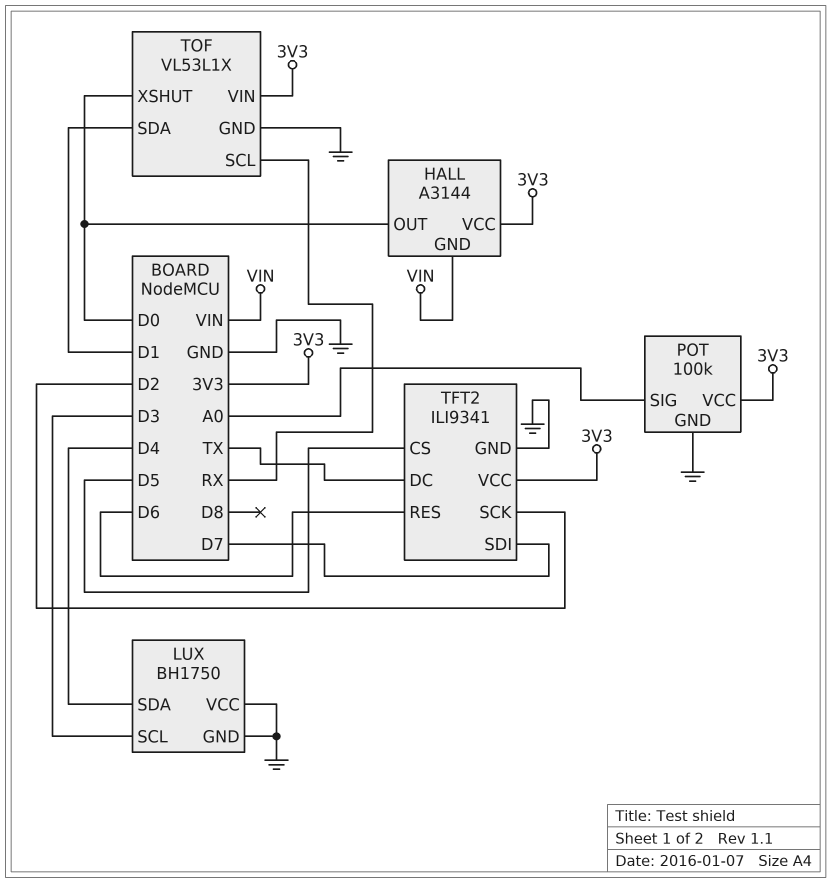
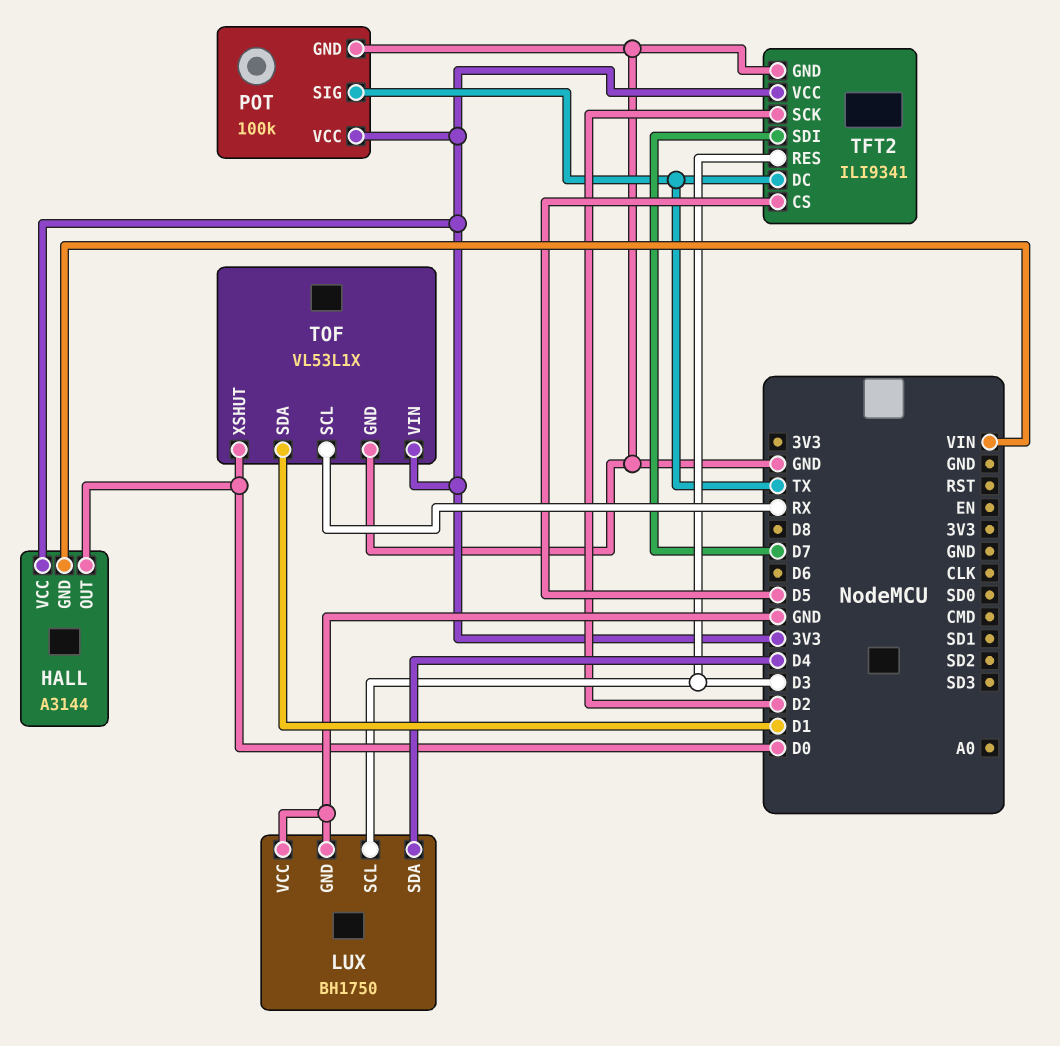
POT pin SIG: A0 -> TX
TFT2 pin RES: D6 -> D3

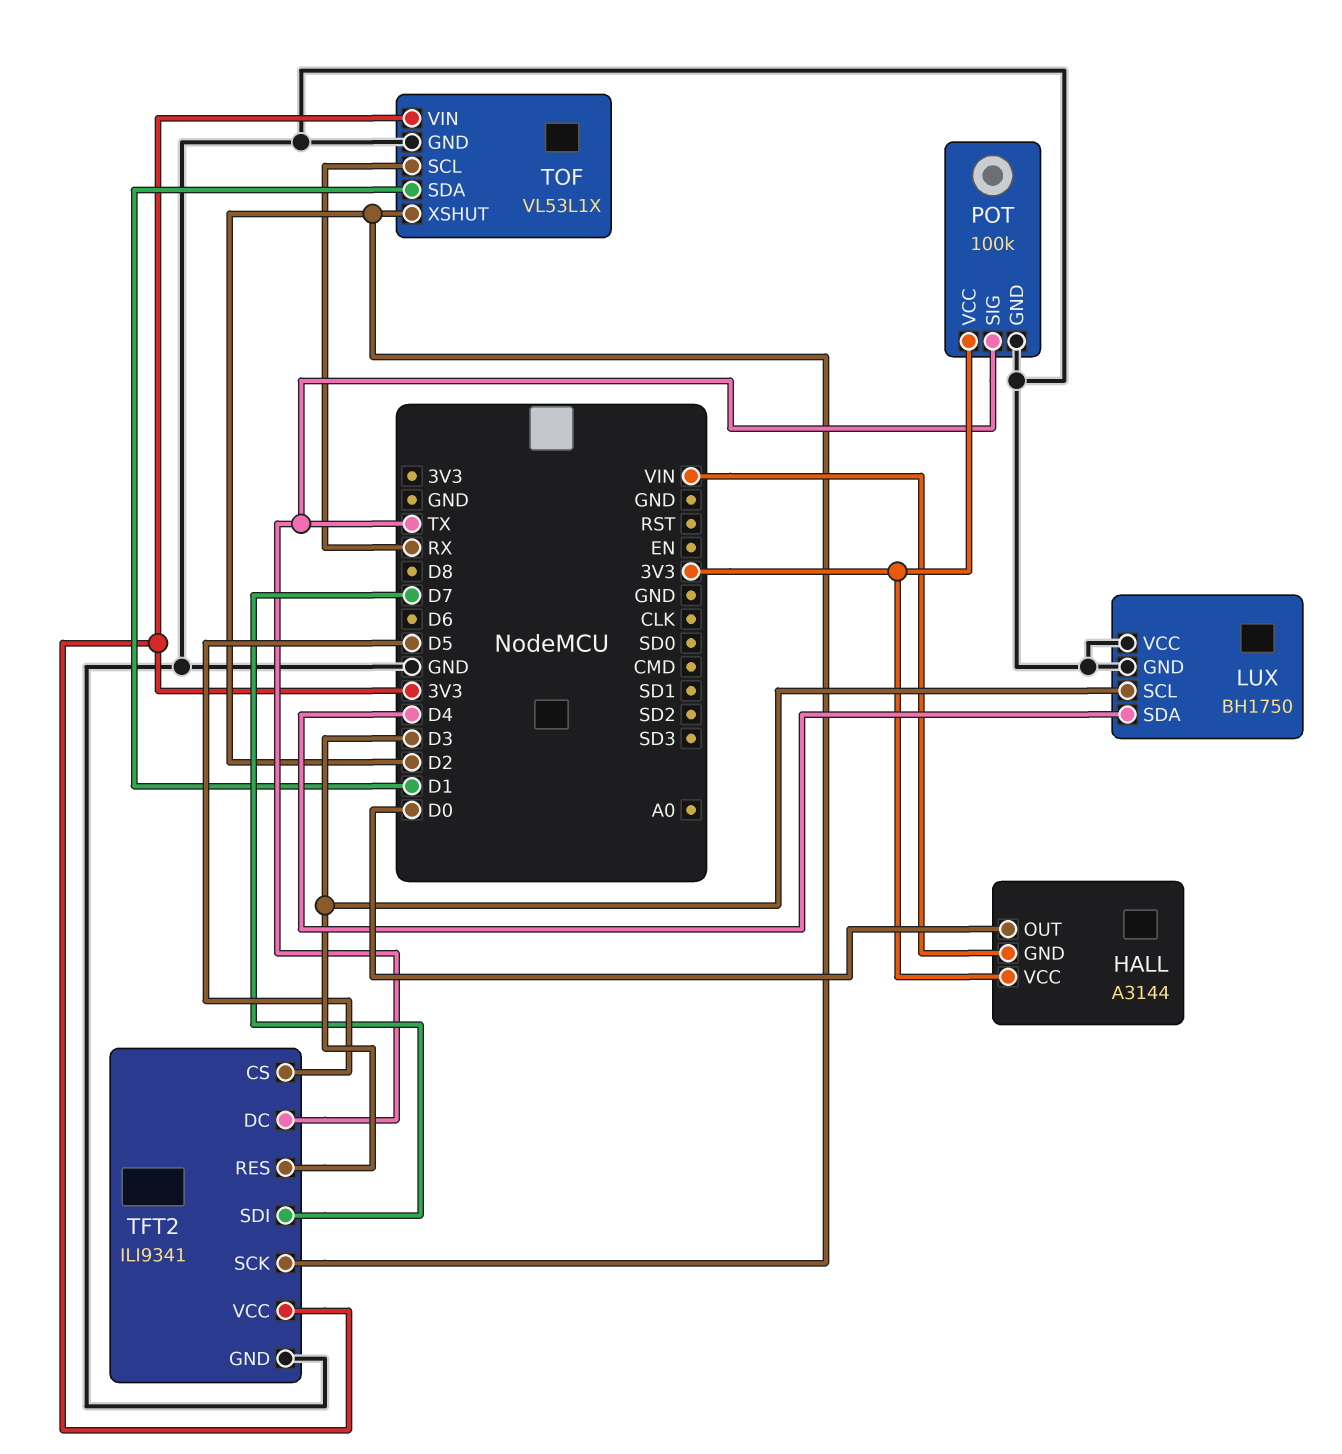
TOF pin XSHUT: D0 -> D2

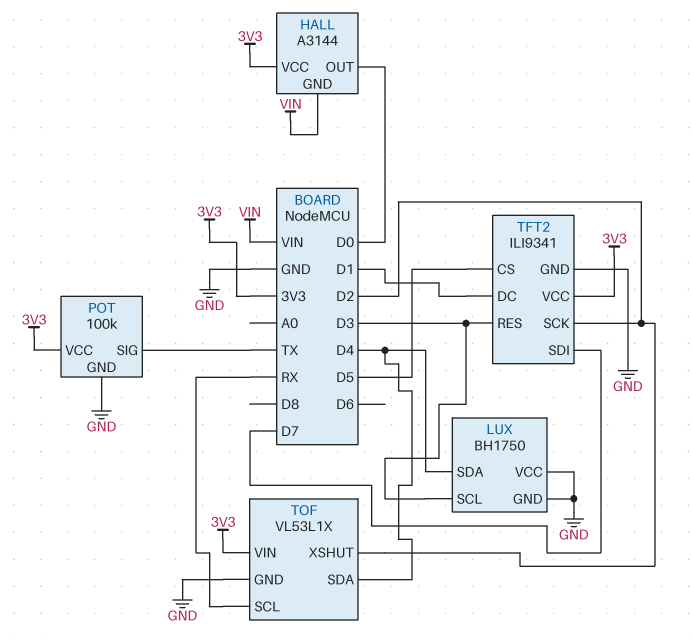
TFT2 pin DC: TX -> D1
TOF pin SDA: D1 -> D4

